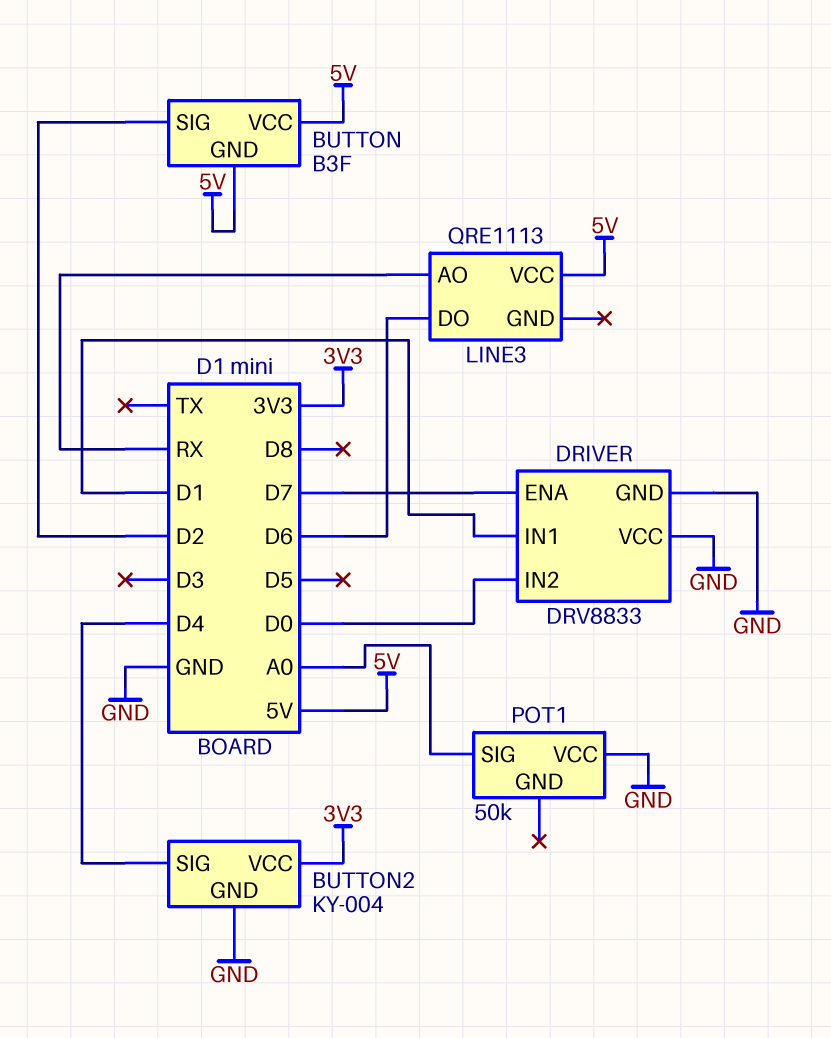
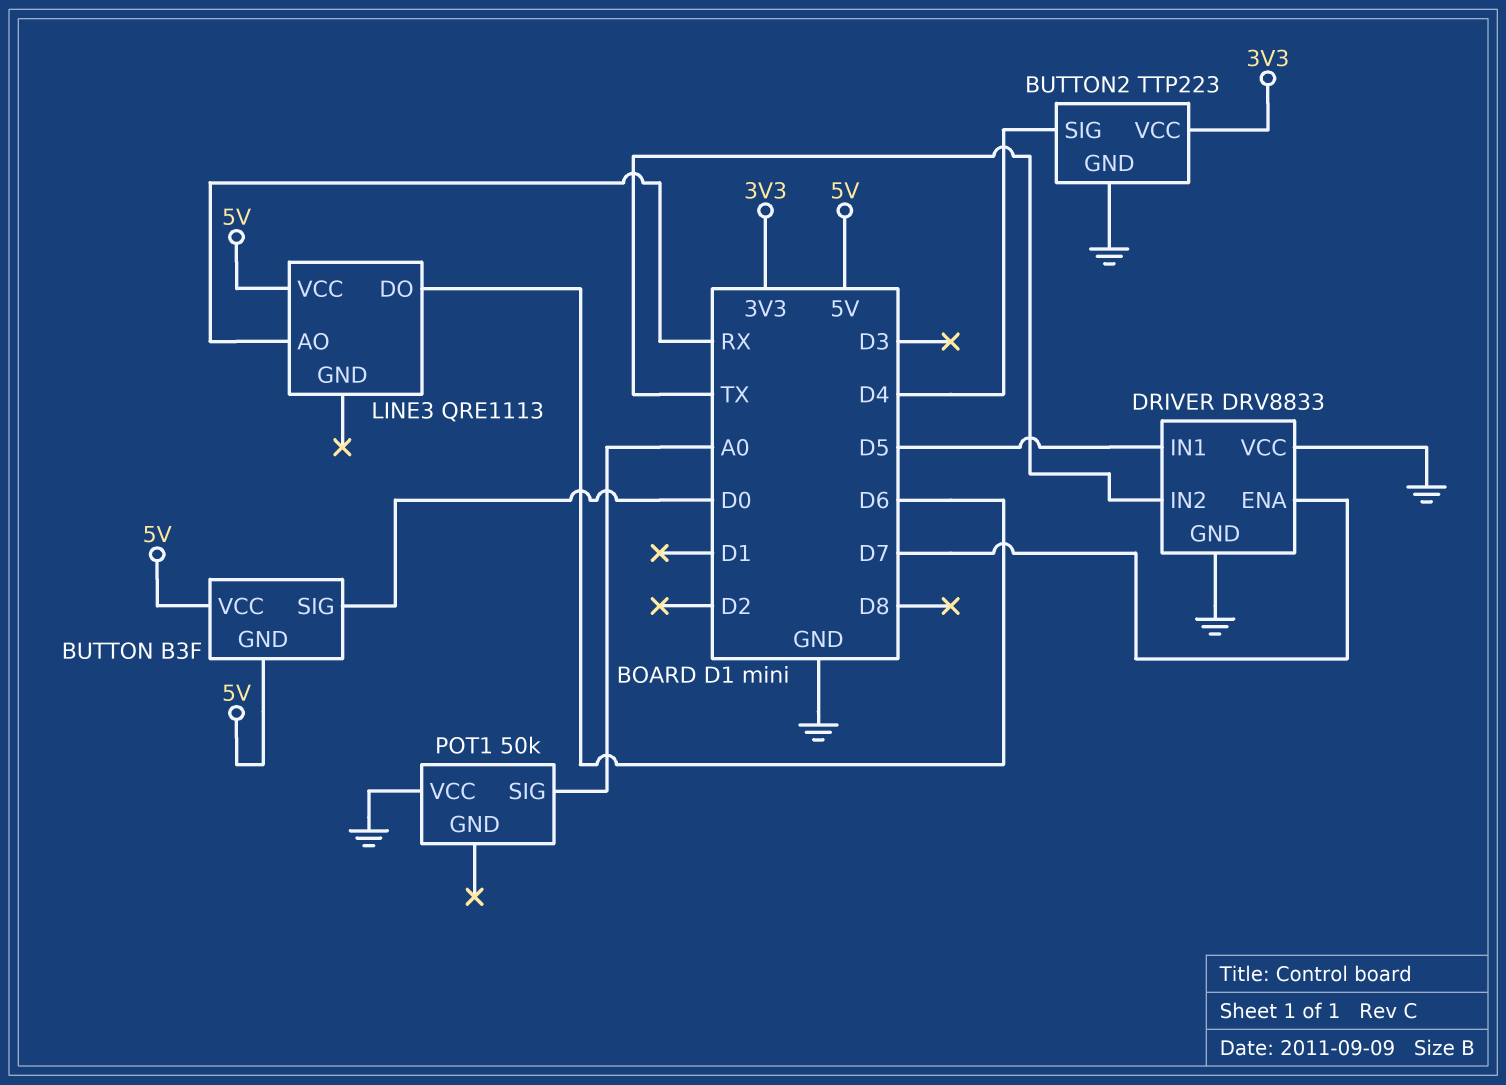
BUTTON pin SIG: D2 -> D0
BUTTON2: KY-004 -> TTP223
DRIVER pin IN1: D1 -> D5
DRIVER pin IN2: D0 -> TX

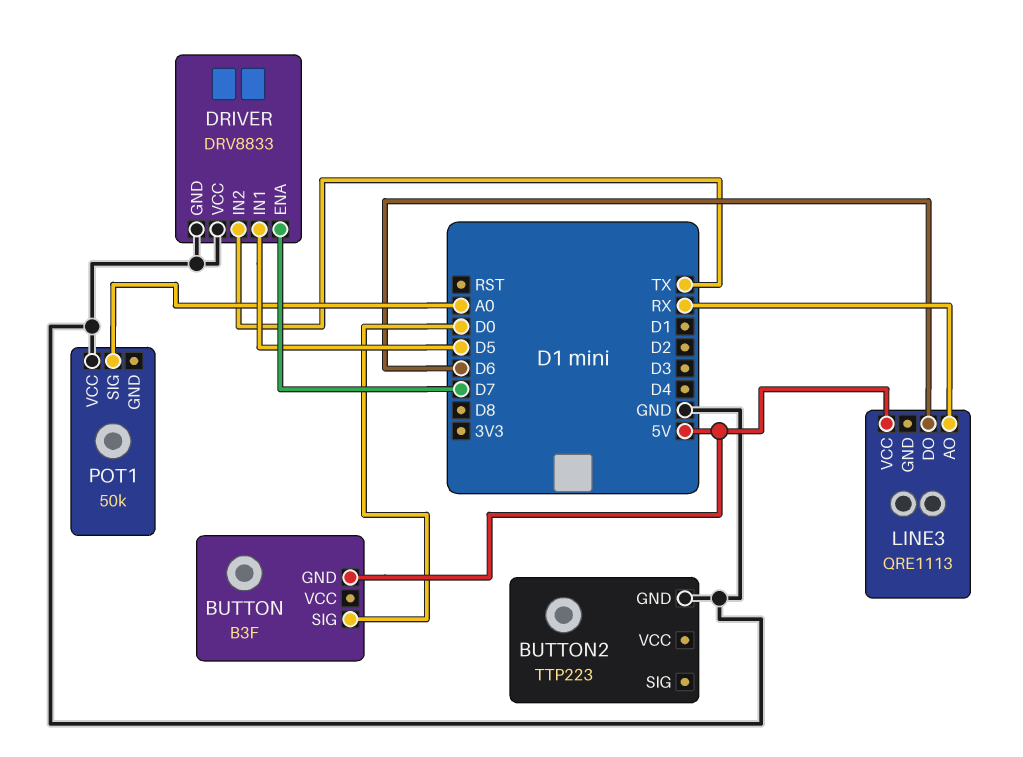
BUTTON pin VCC: 5V -> none
BUTTON2 pin SIG: D4 -> none
BUTTON2 pin VCC: 3V3 -> none

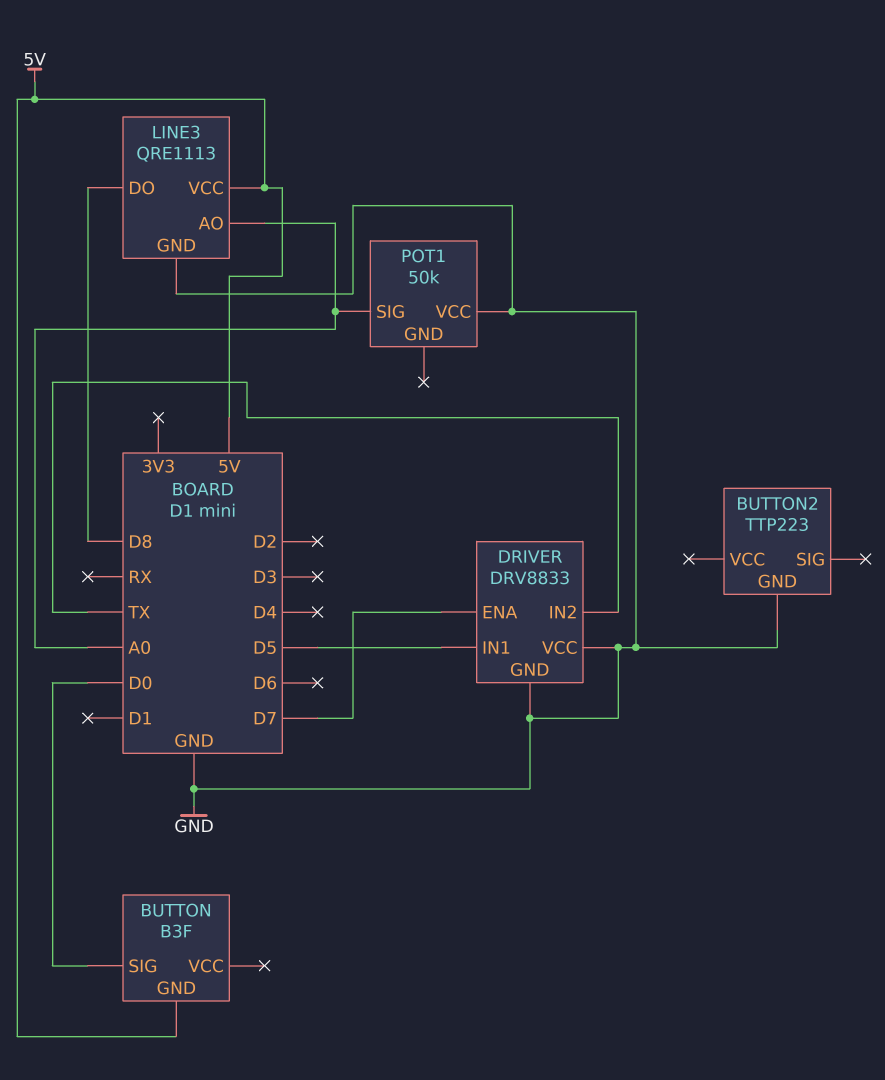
LINE3 pin AO: RX -> A0
LINE3 pin DO: D6 -> D8
LINE3 pin GND: none -> GND

